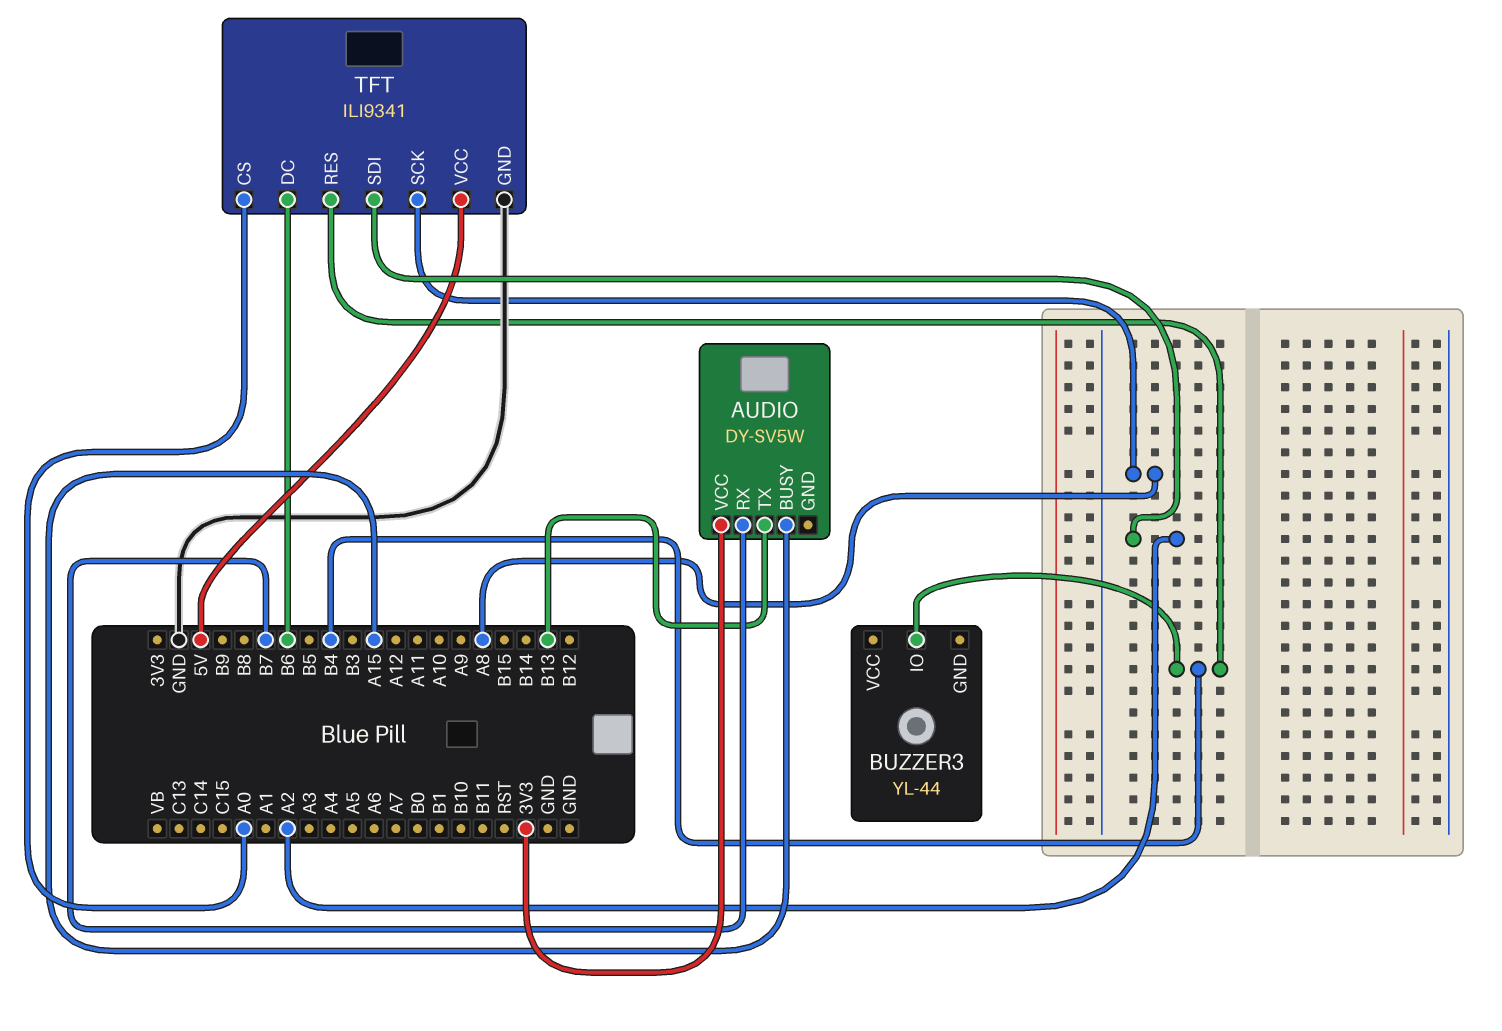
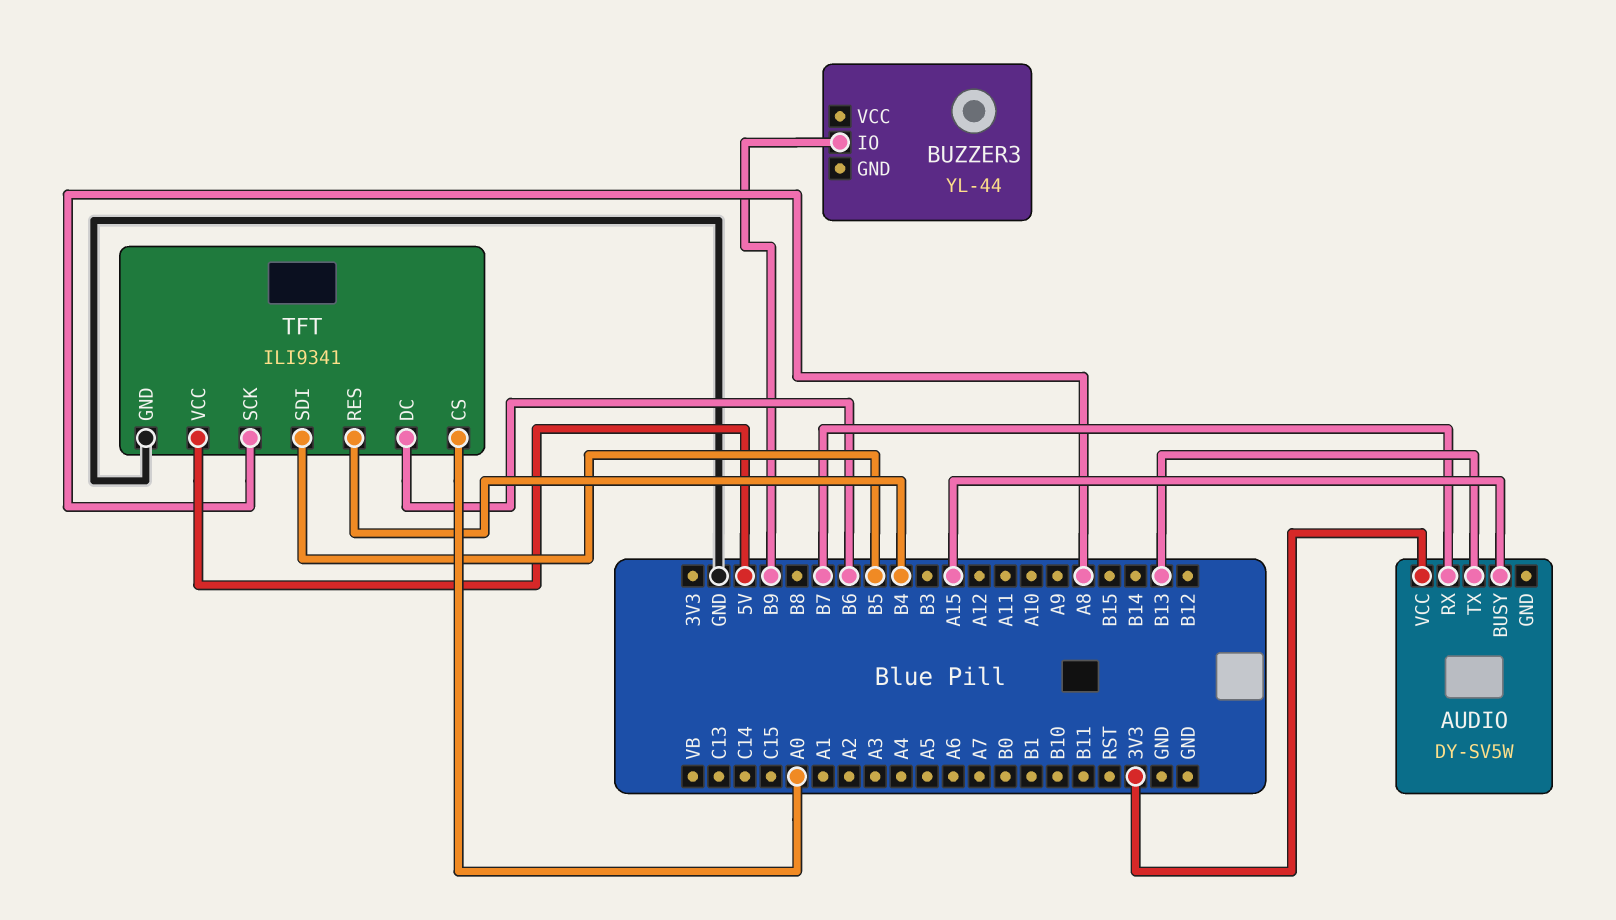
BUZZER3 pin IO: B4 -> B9
TFT pin SDI: A2 -> B5

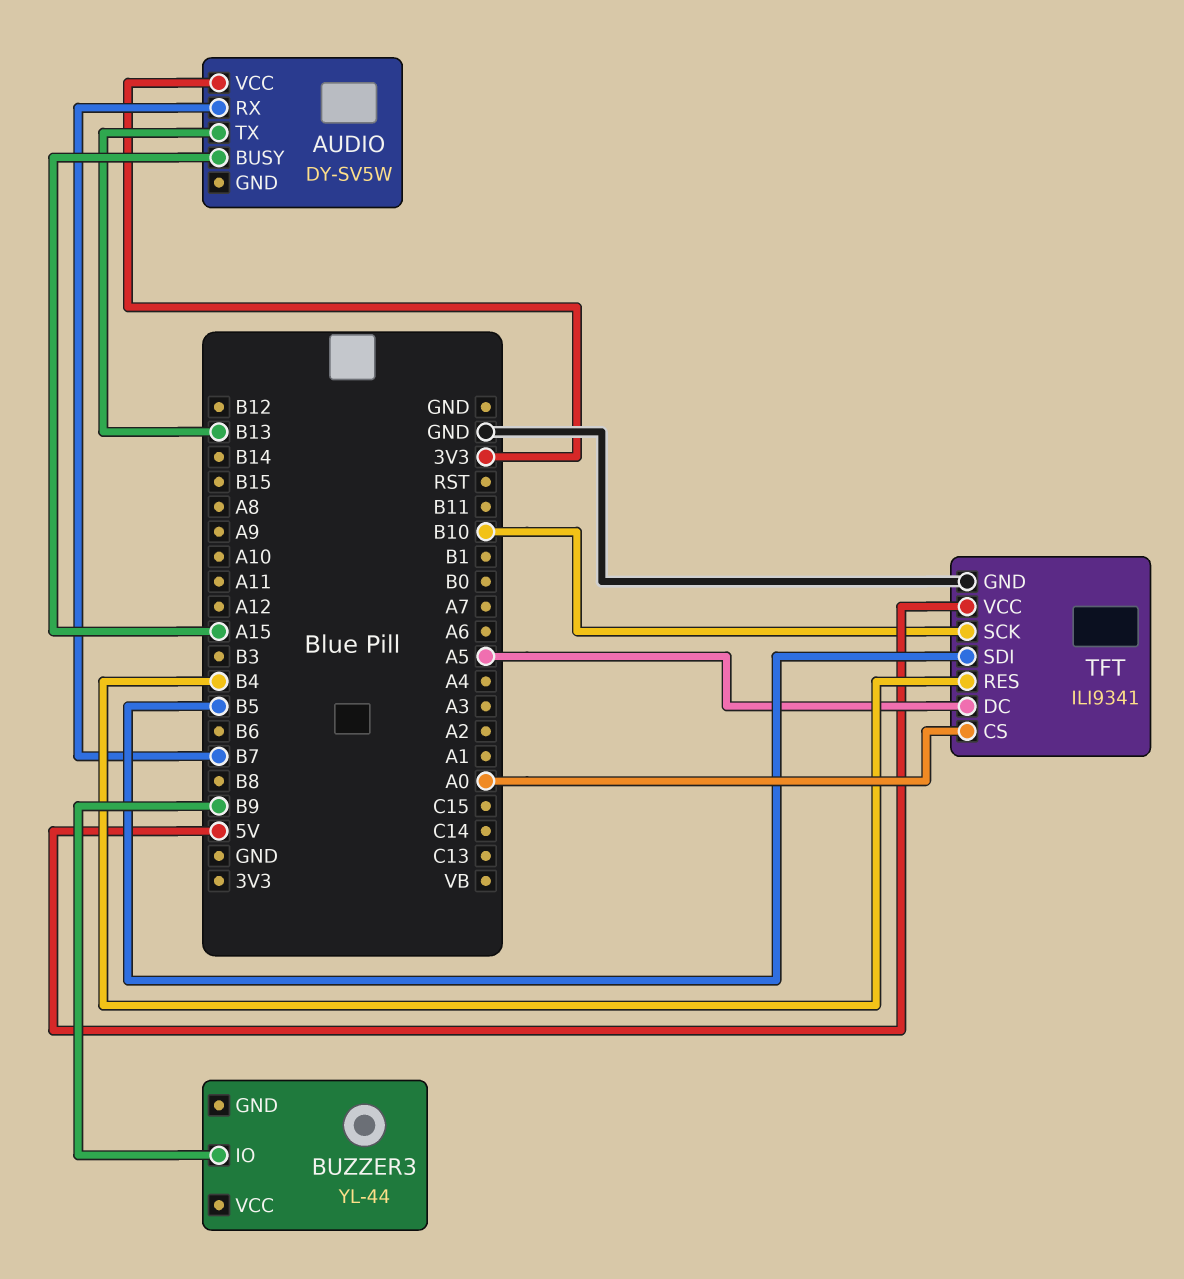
TFT pin DC: B6 -> A5
TFT pin SCK: A8 -> B10

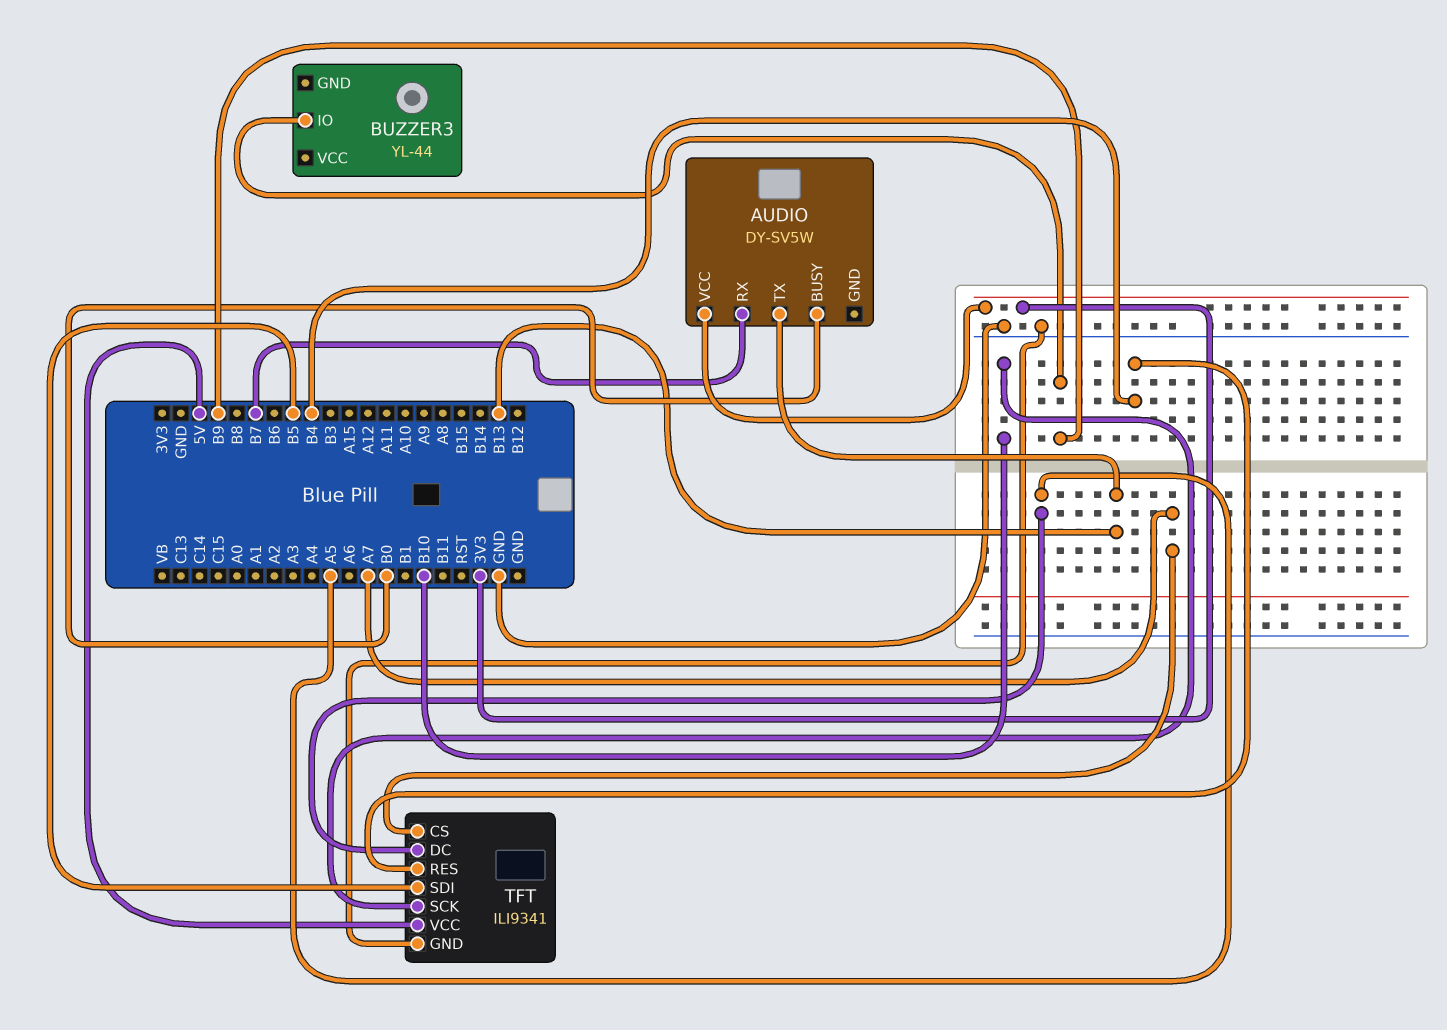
AUDIO pin BUSY: A15 -> B0
TFT pin CS: A0 -> A7

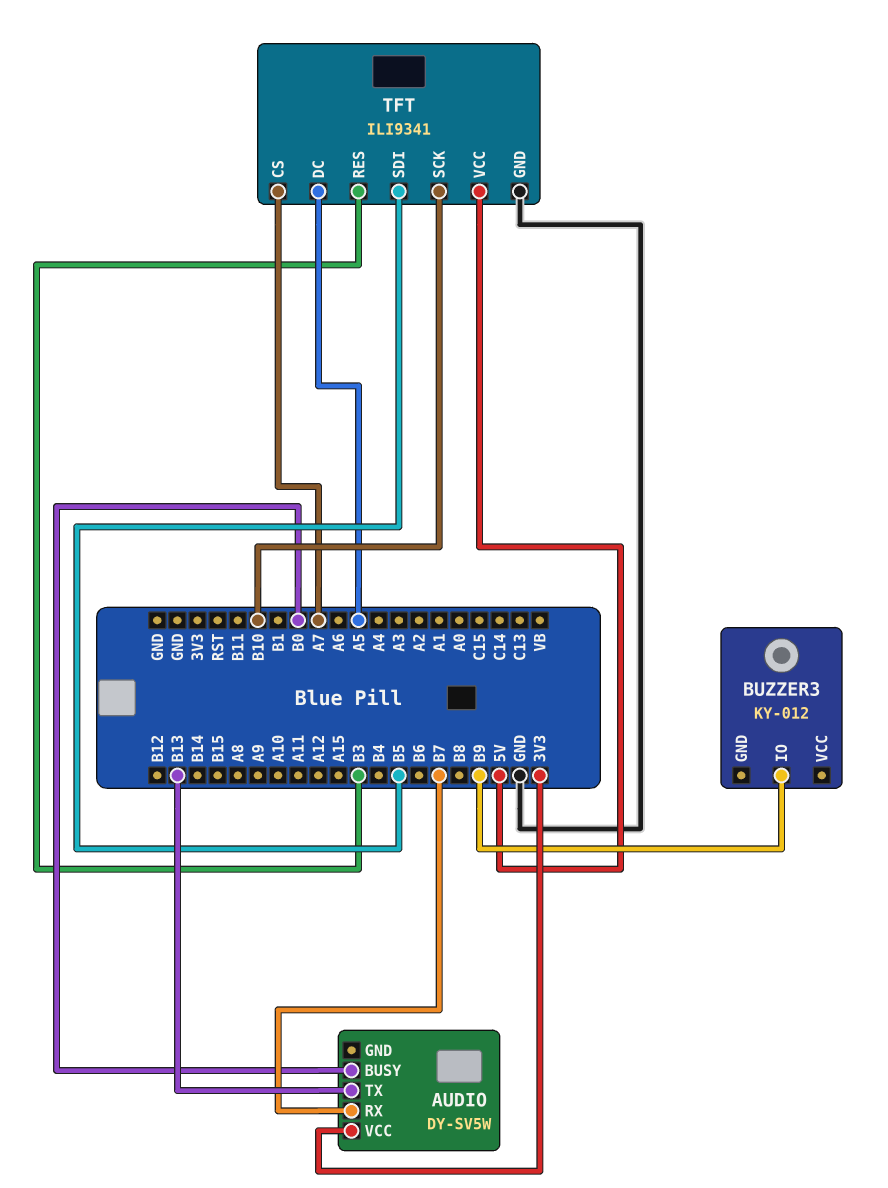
BUZZER3: YL-44 -> KY-012
TFT pin RES: B4 -> B3

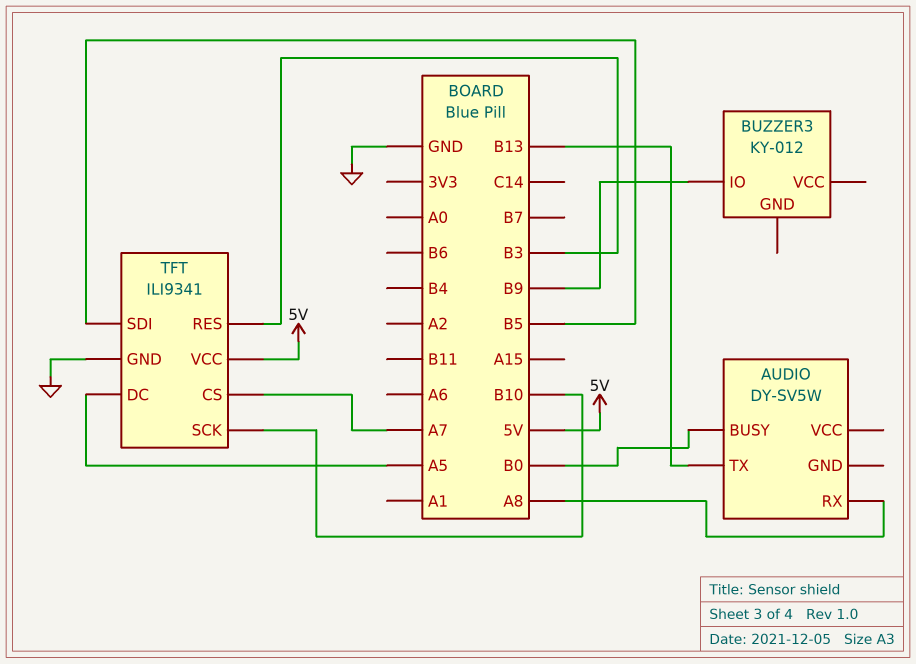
AUDIO pin RX: B7 -> A8
AUDIO pin VCC: 3V3 -> none

